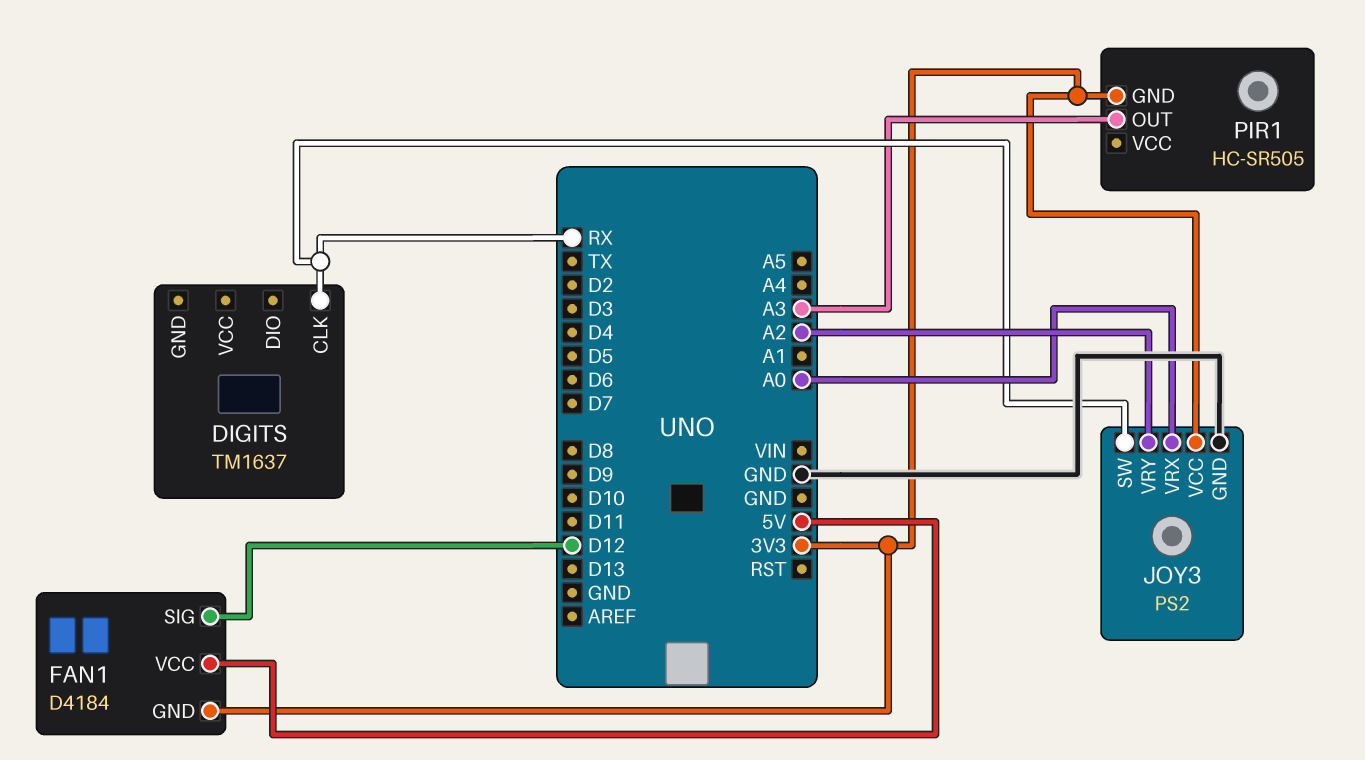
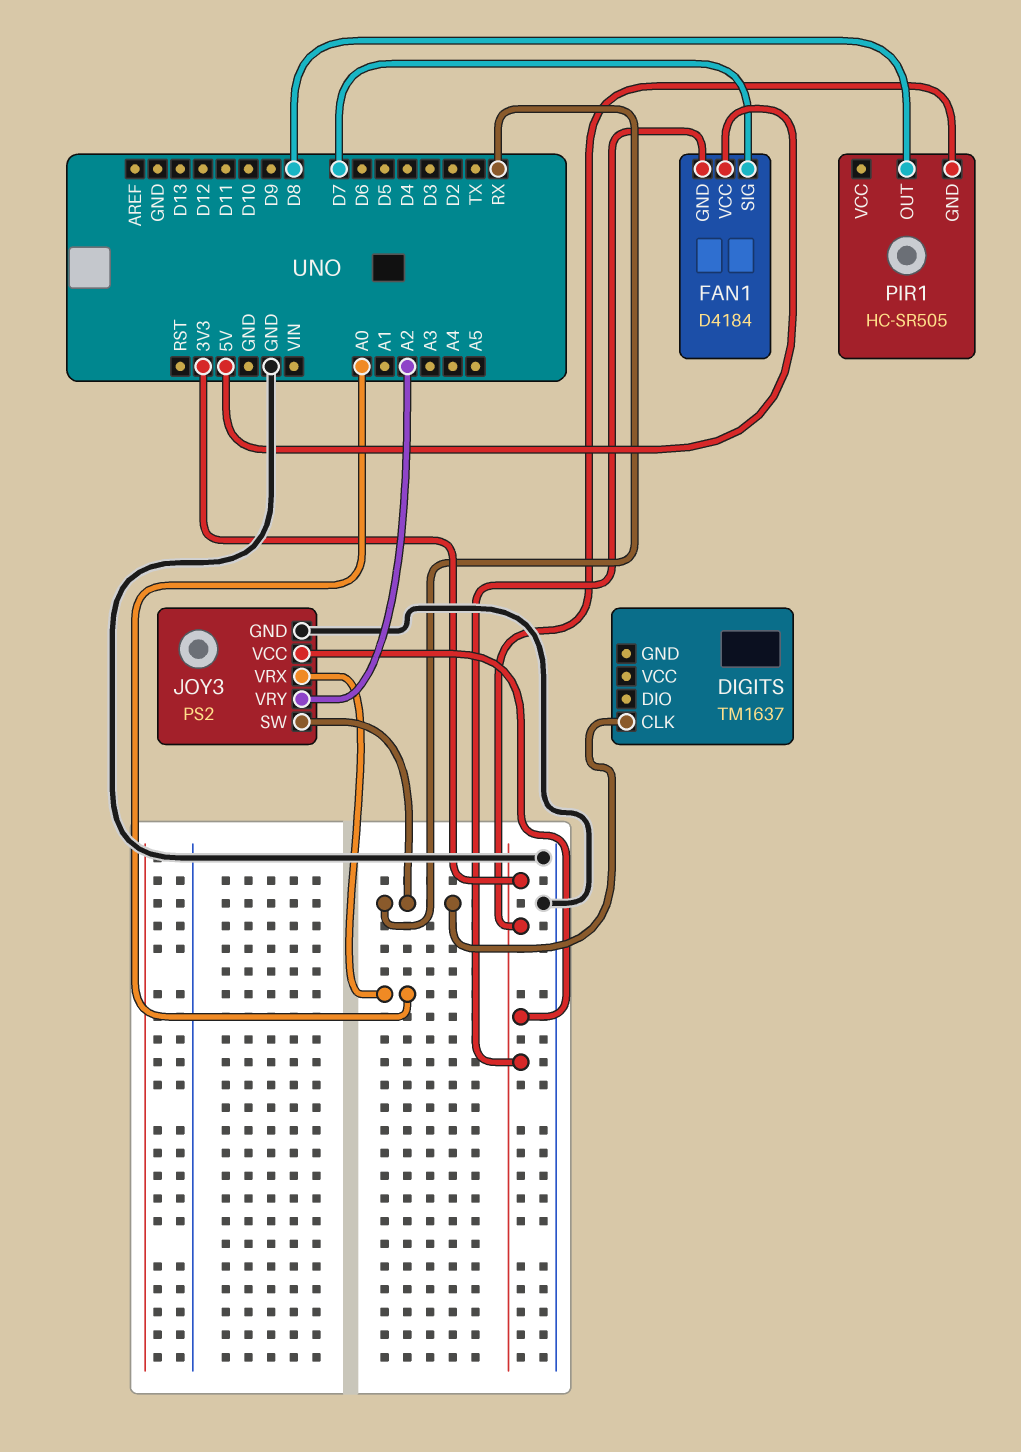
FAN1 pin SIG: D12 -> D7
PIR1 pin OUT: A3 -> D8

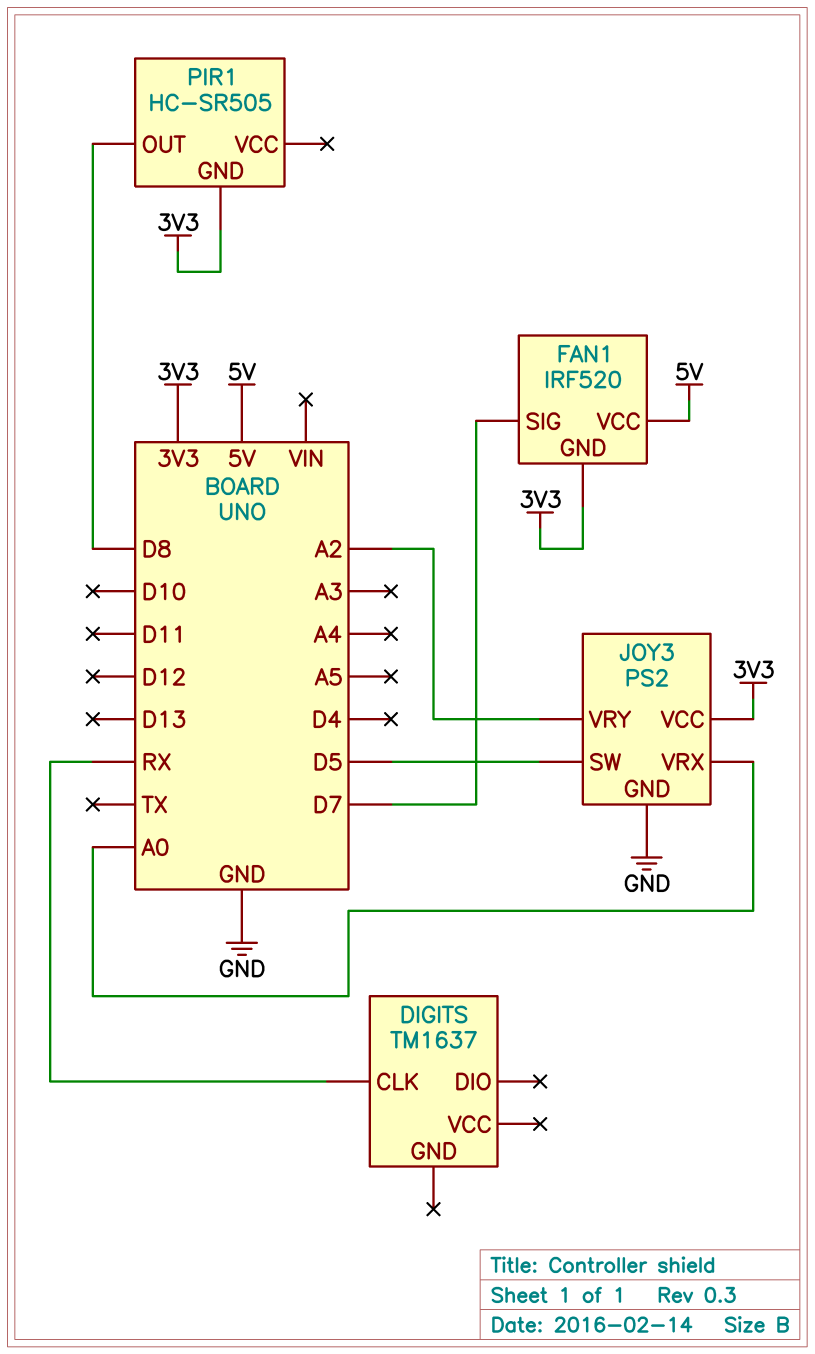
FAN1: D4184 -> IRF520
JOY3 pin SW: RX -> D5

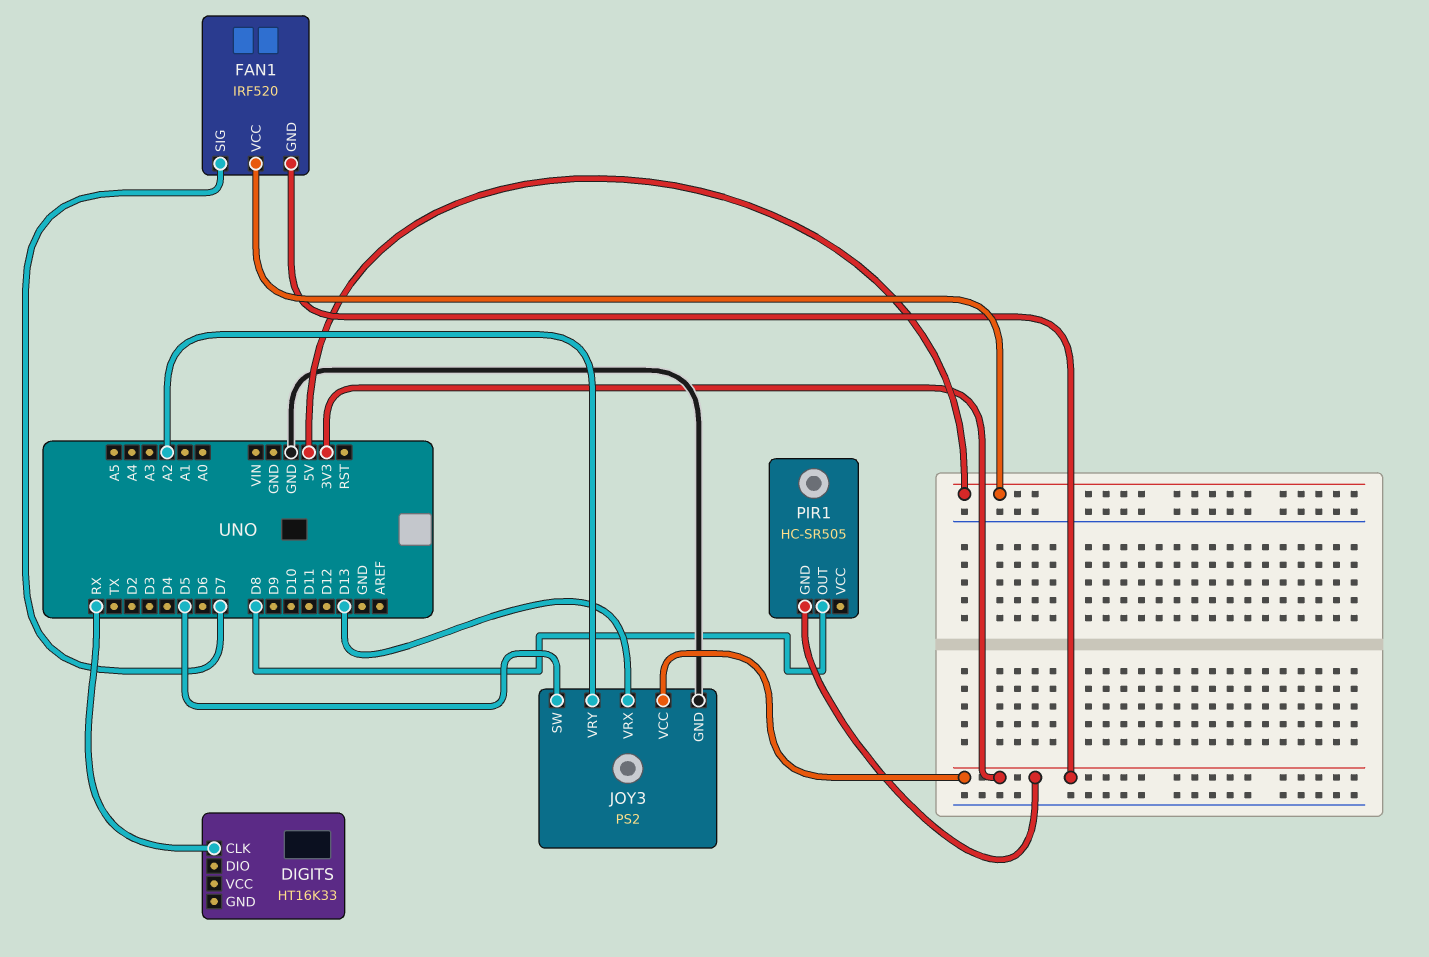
DIGITS: TM1637 -> HT16K33
JOY3 pin VRX: A0 -> D13

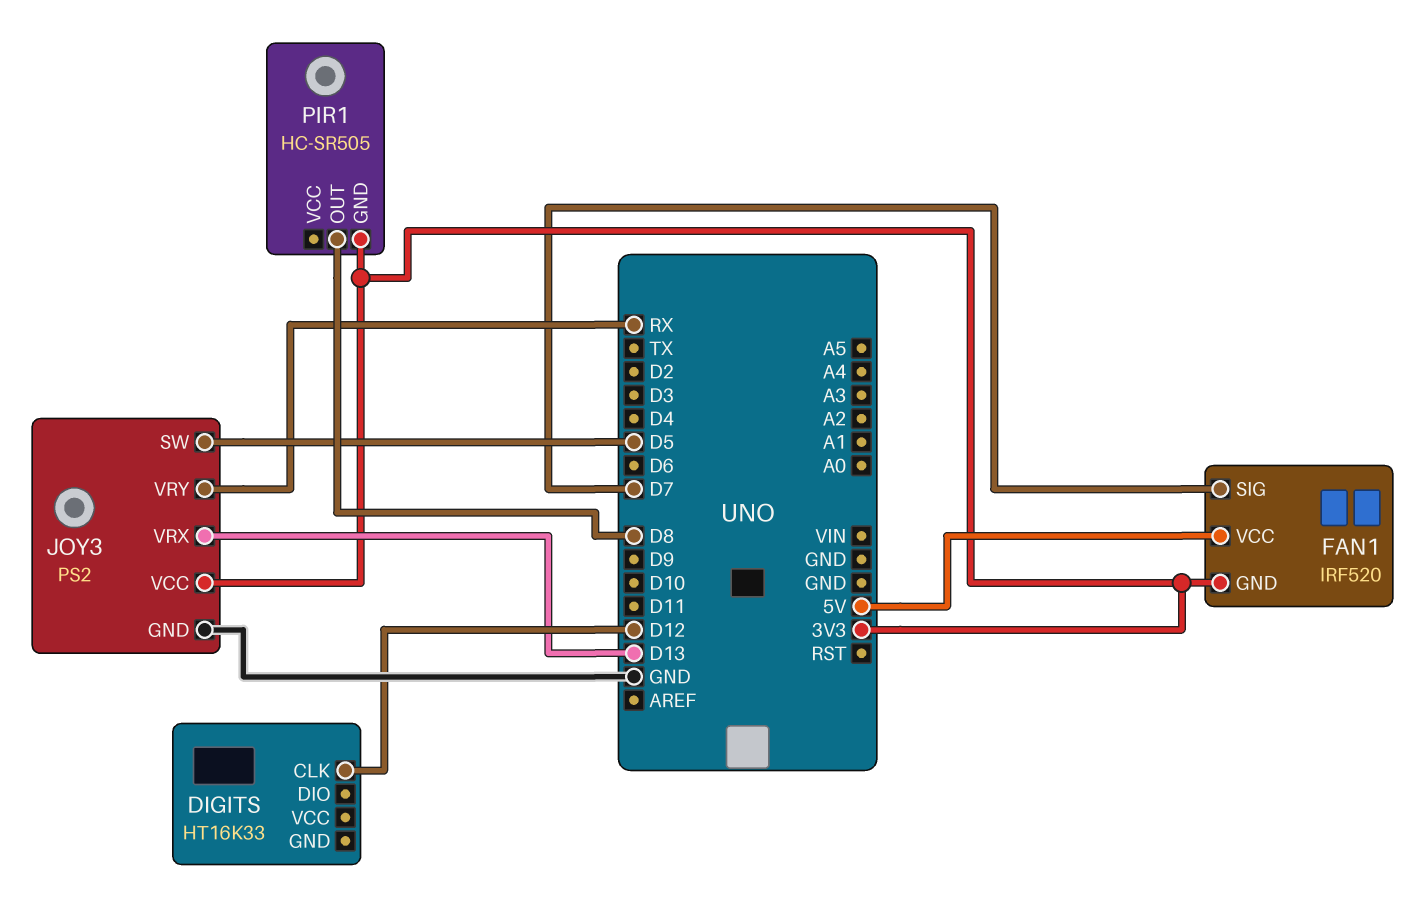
DIGITS pin CLK: RX -> D12
JOY3 pin VRY: A2 -> RX

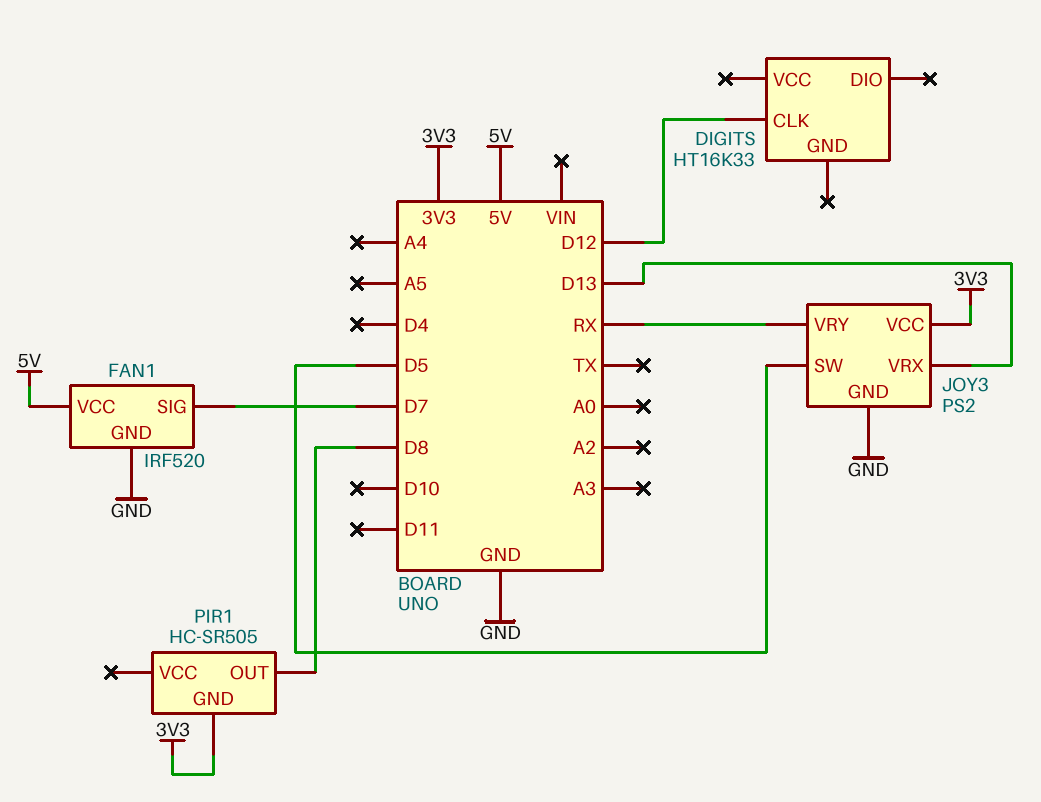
FAN1 pin GND: 3V3 -> GND

